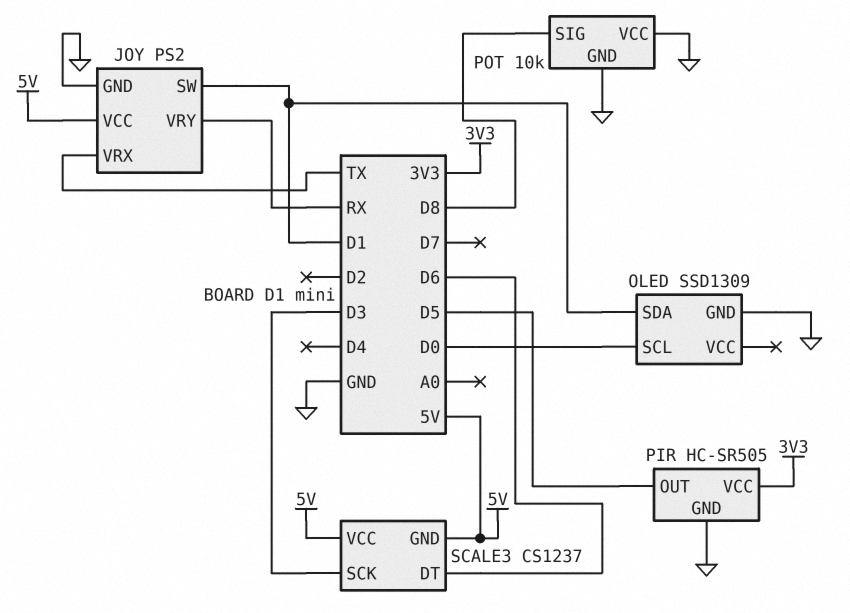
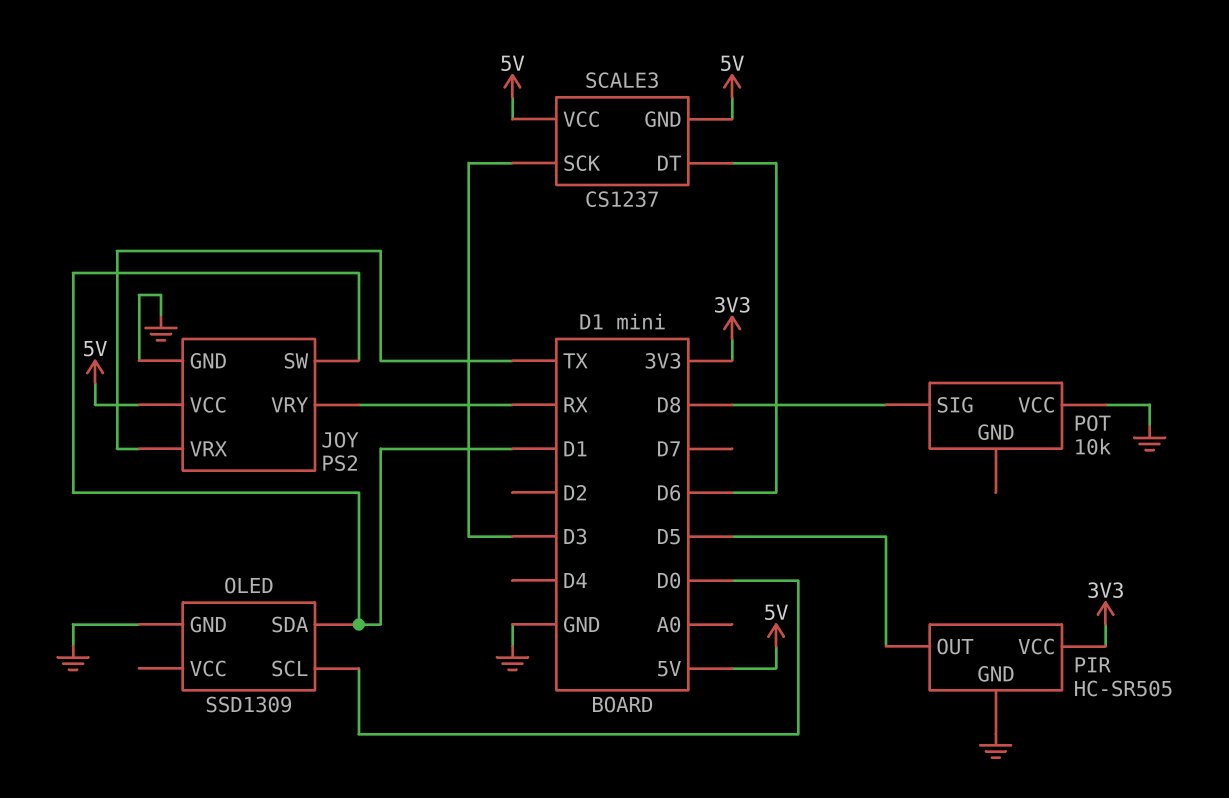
POT pin GND: GND -> none

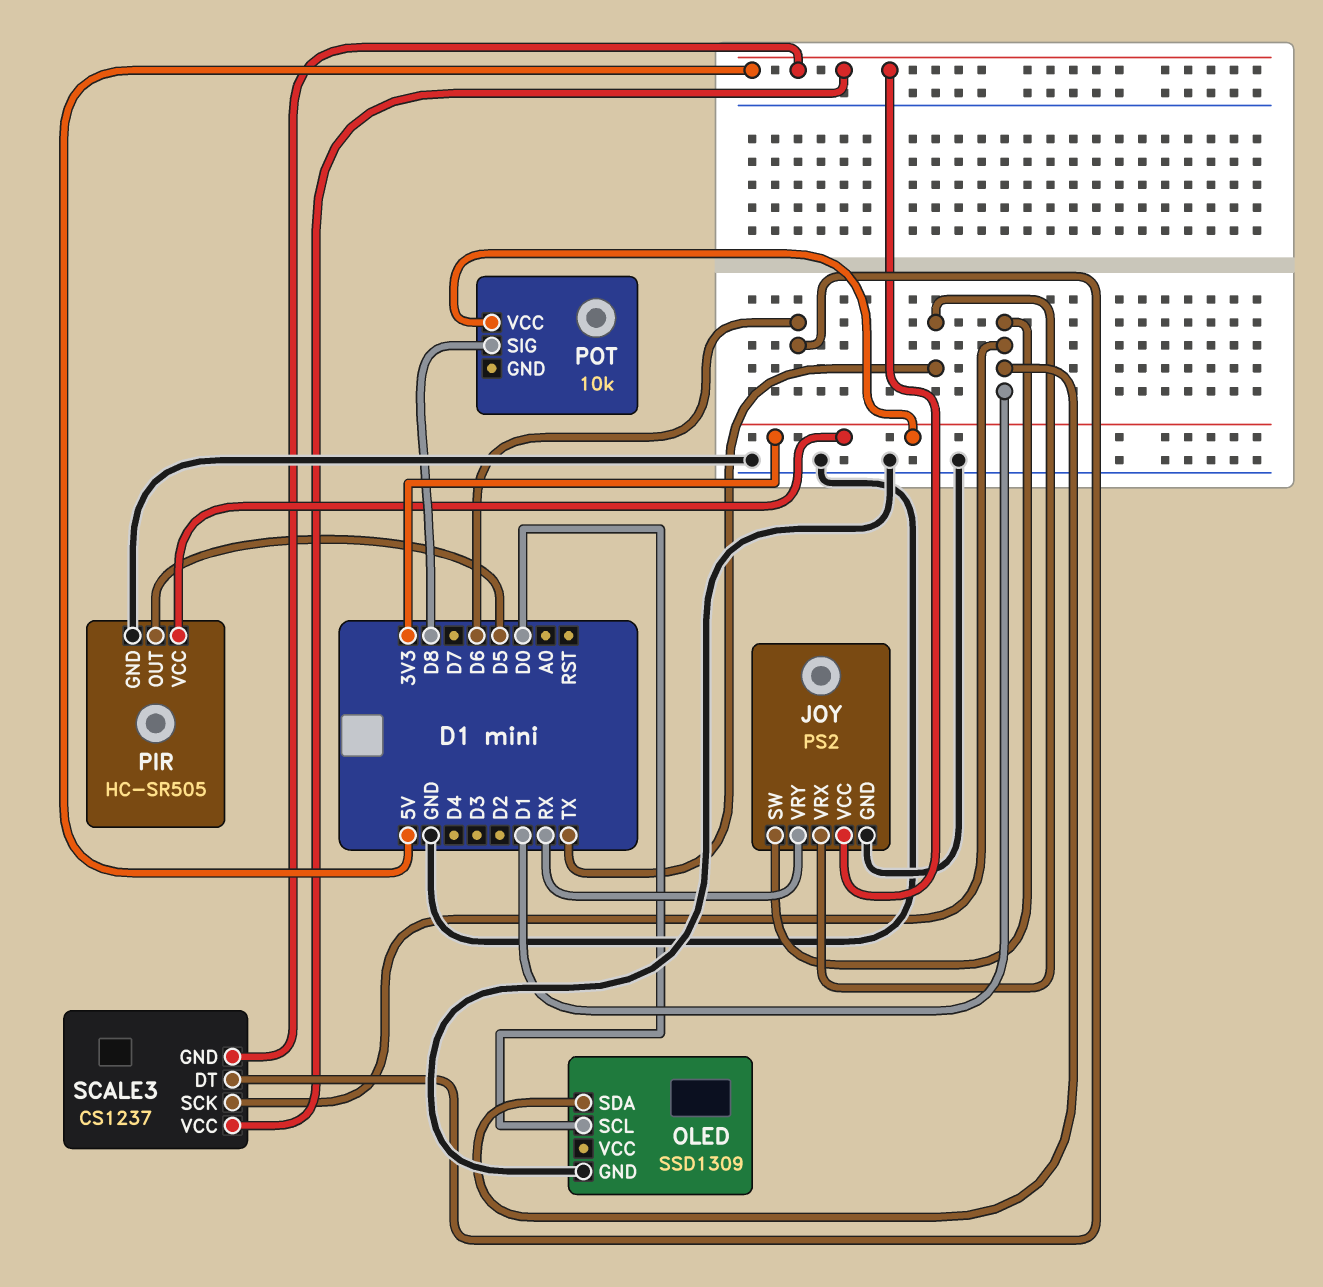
POT pin VCC: GND -> 3V3
SCALE3 pin SCK: D3 -> D1

